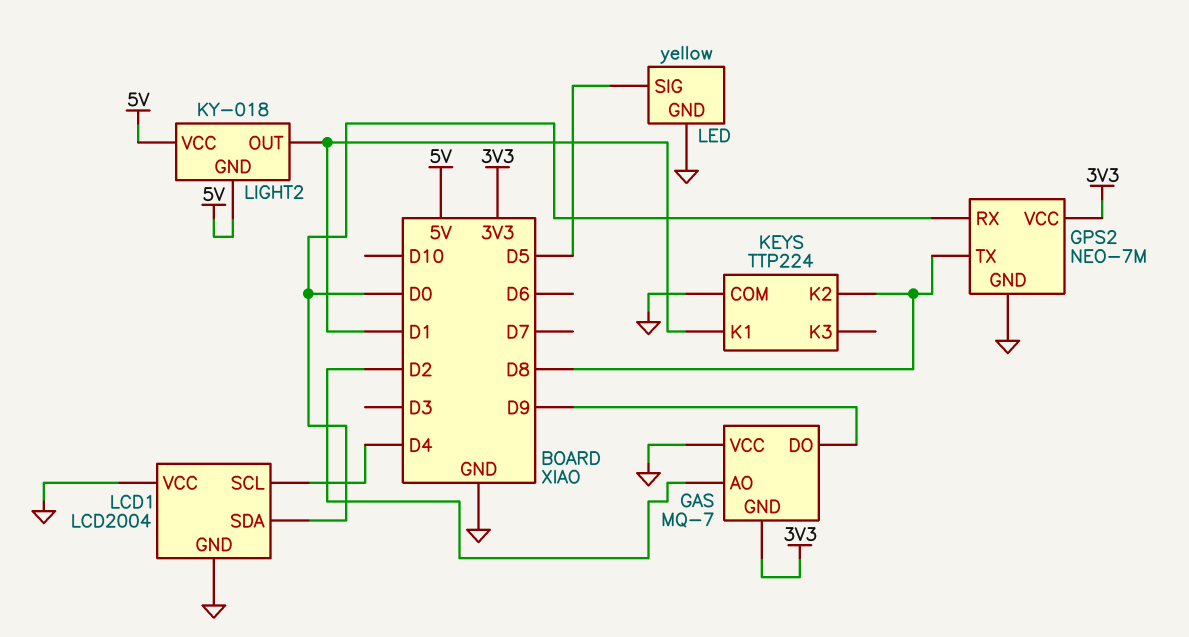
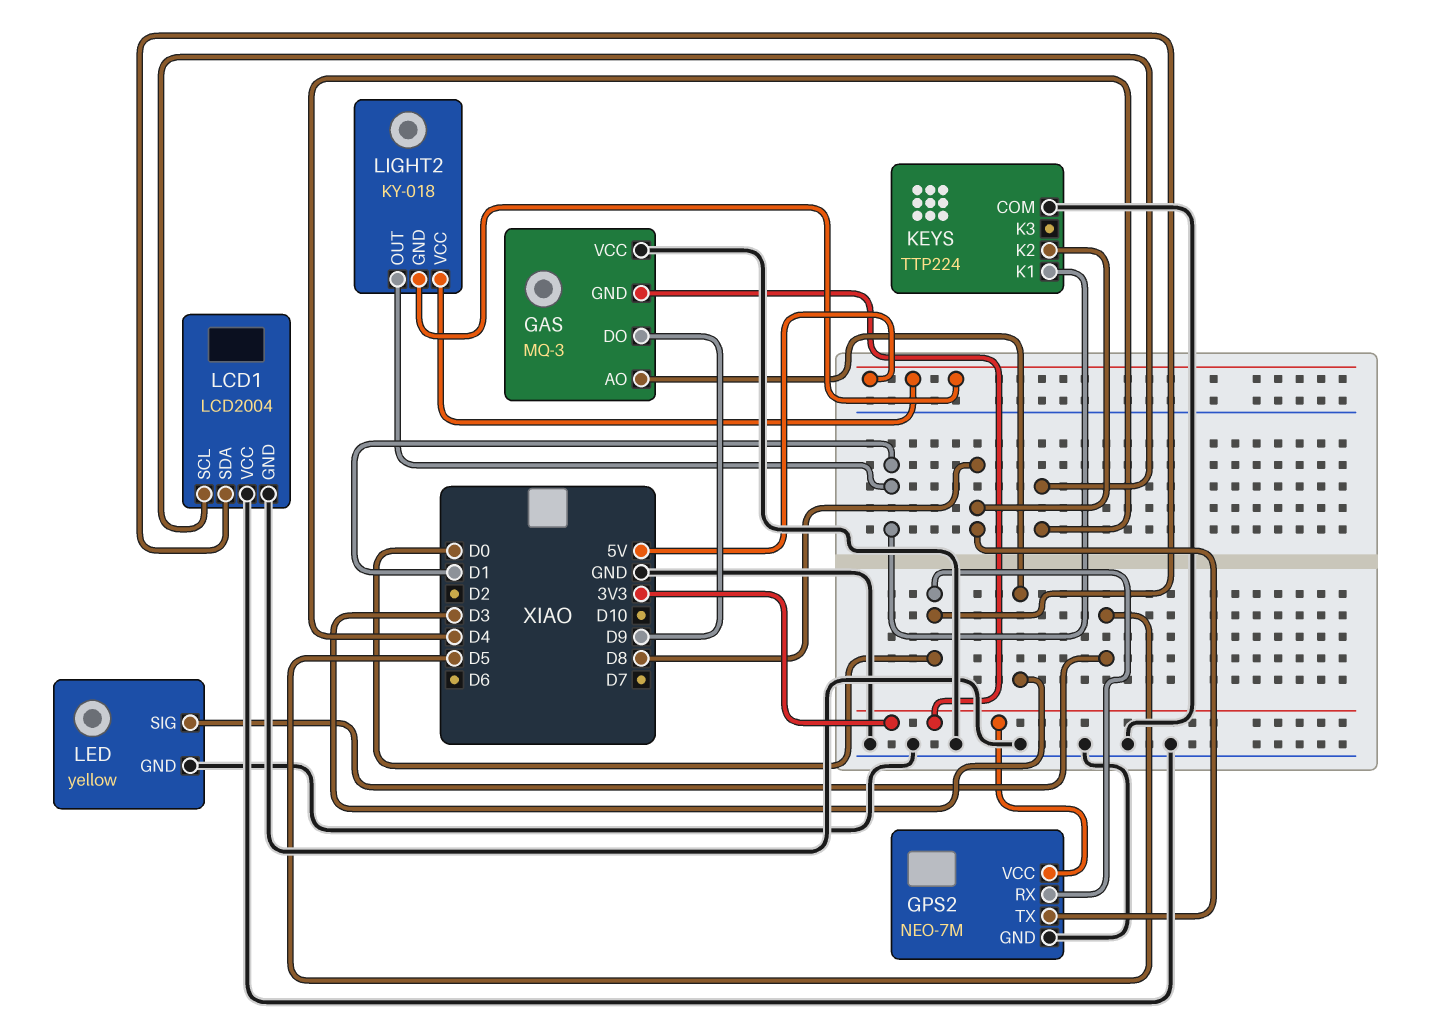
GAS: MQ-7 -> MQ-3
GAS pin AO: D2 -> D3

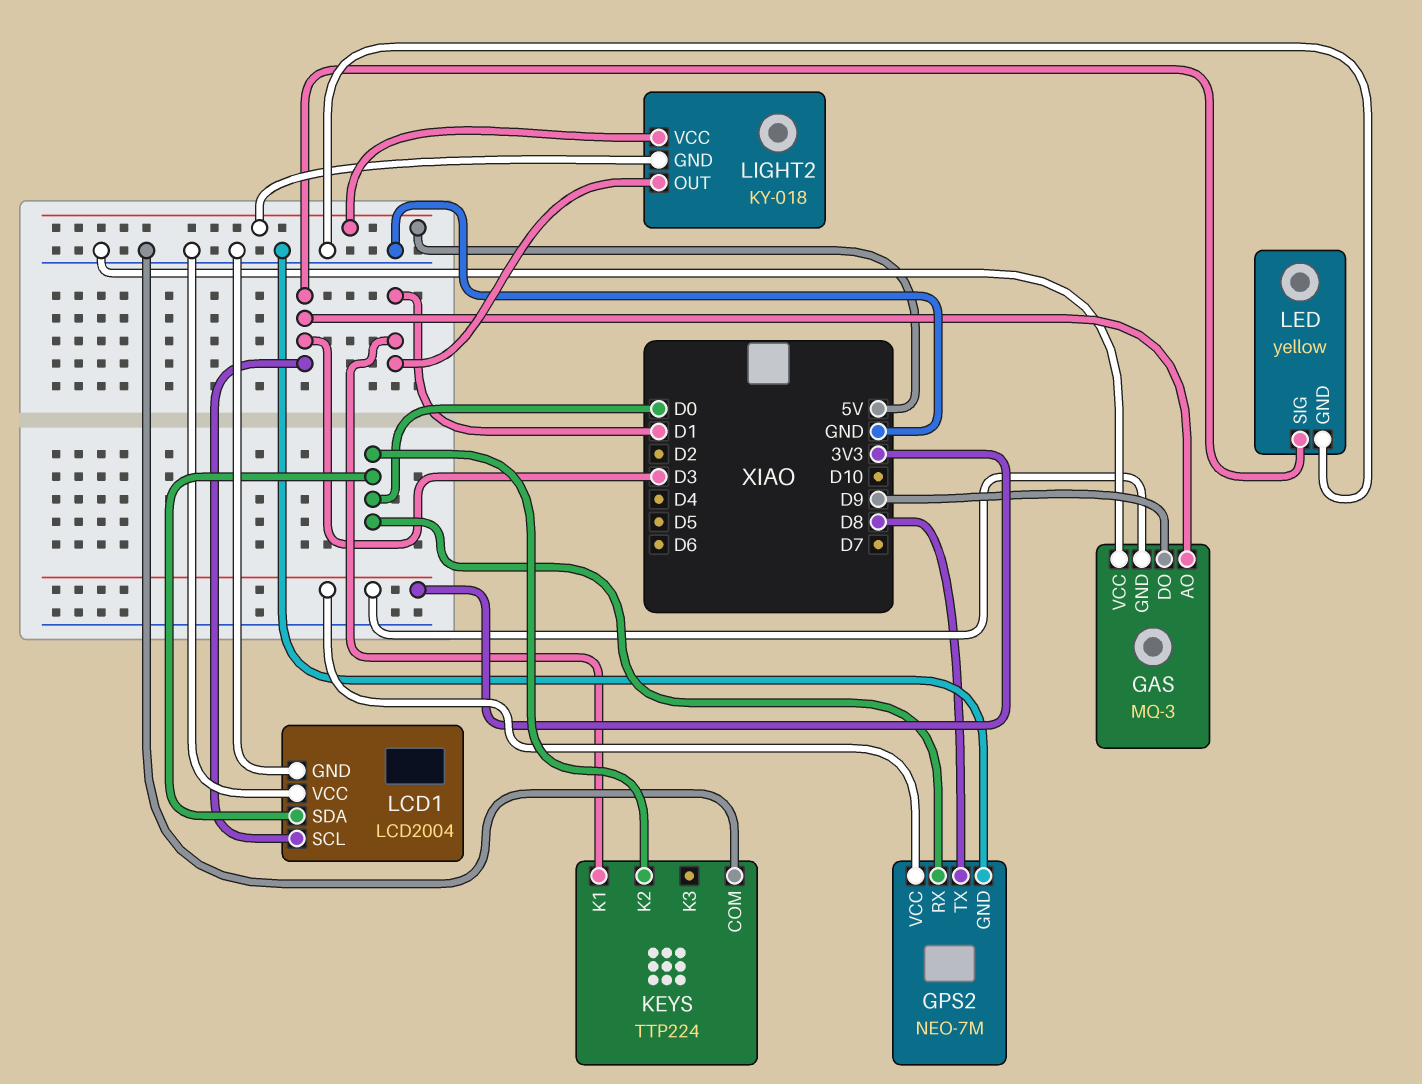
KEYS pin K2: D8 -> D0
LCD1 pin SCL: D4 -> D3
LED pin SIG: D5 -> D3

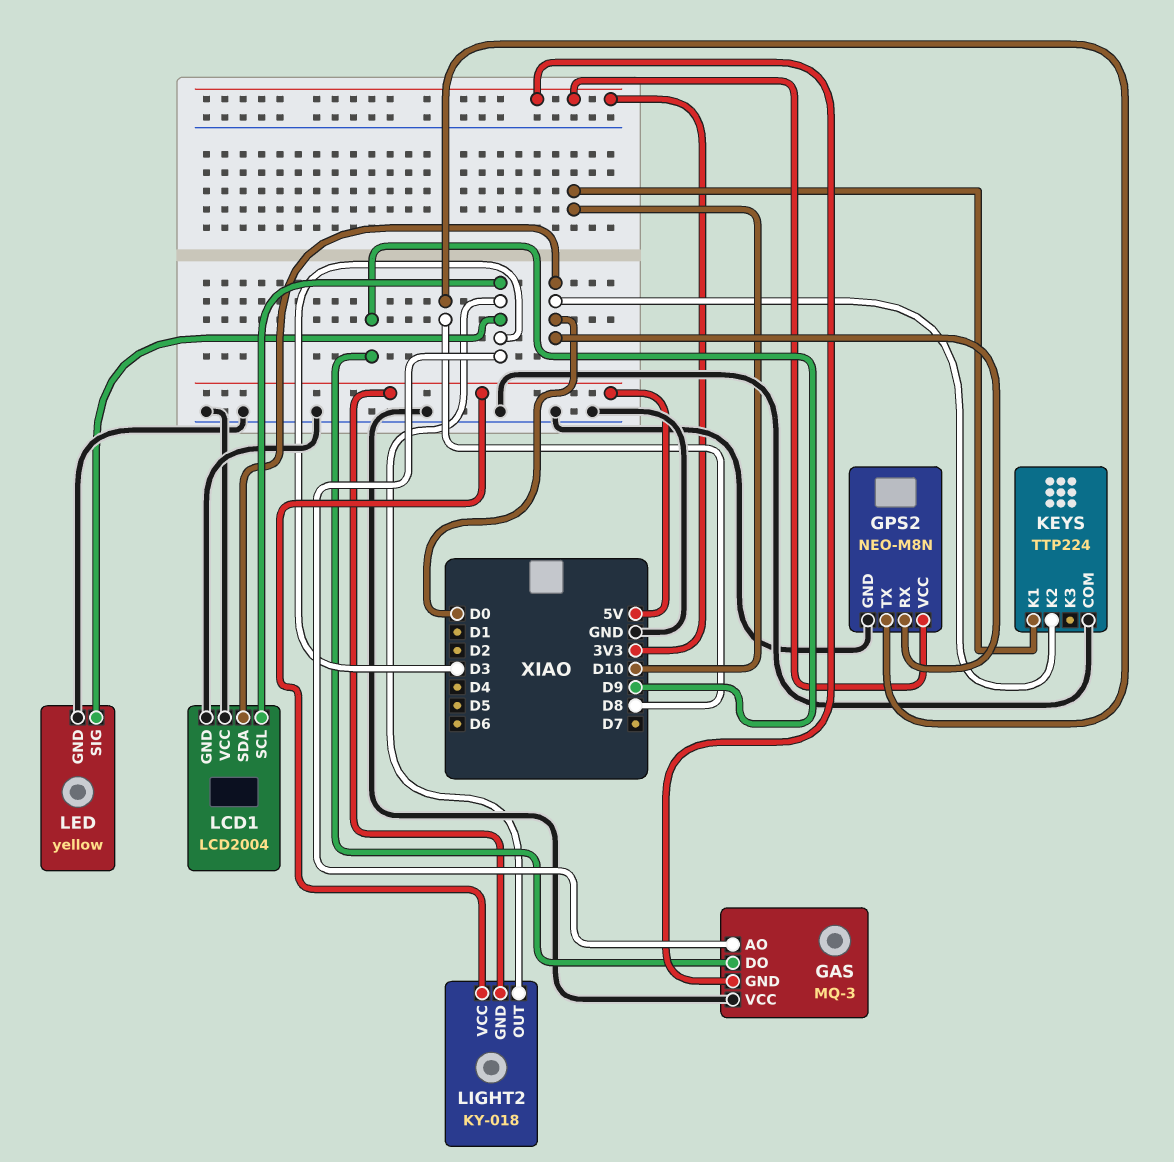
GPS2: NEO-7M -> NEO-M8N
KEYS pin K1: D1 -> D10
LIGHT2 pin OUT: D1 -> D3

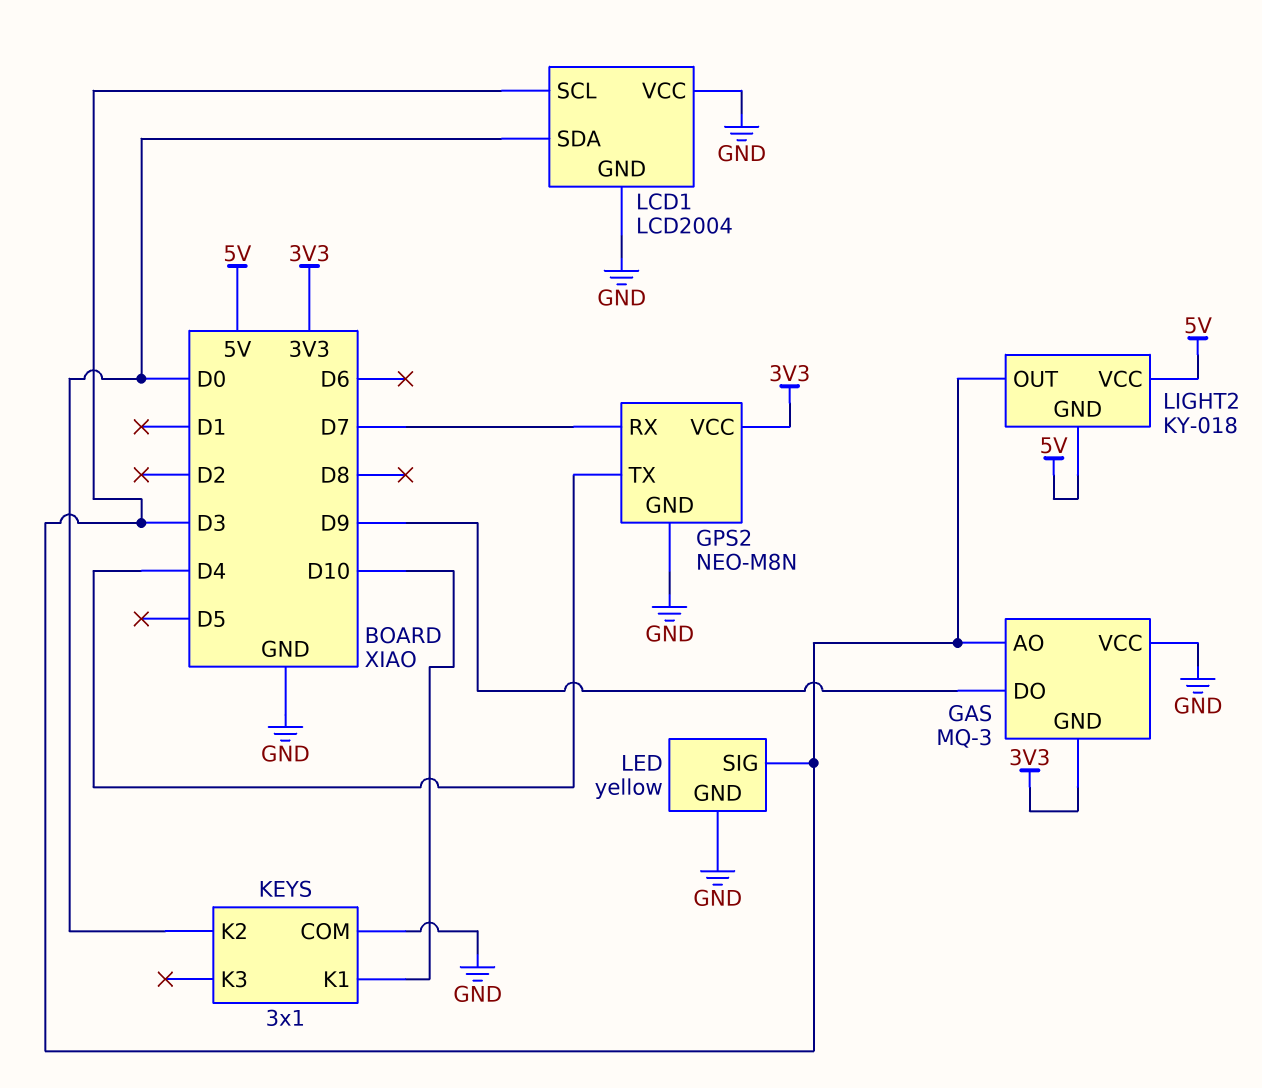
GPS2 pin RX: D0 -> D7
GPS2 pin TX: D8 -> D4
KEYS: TTP224 -> 3x1

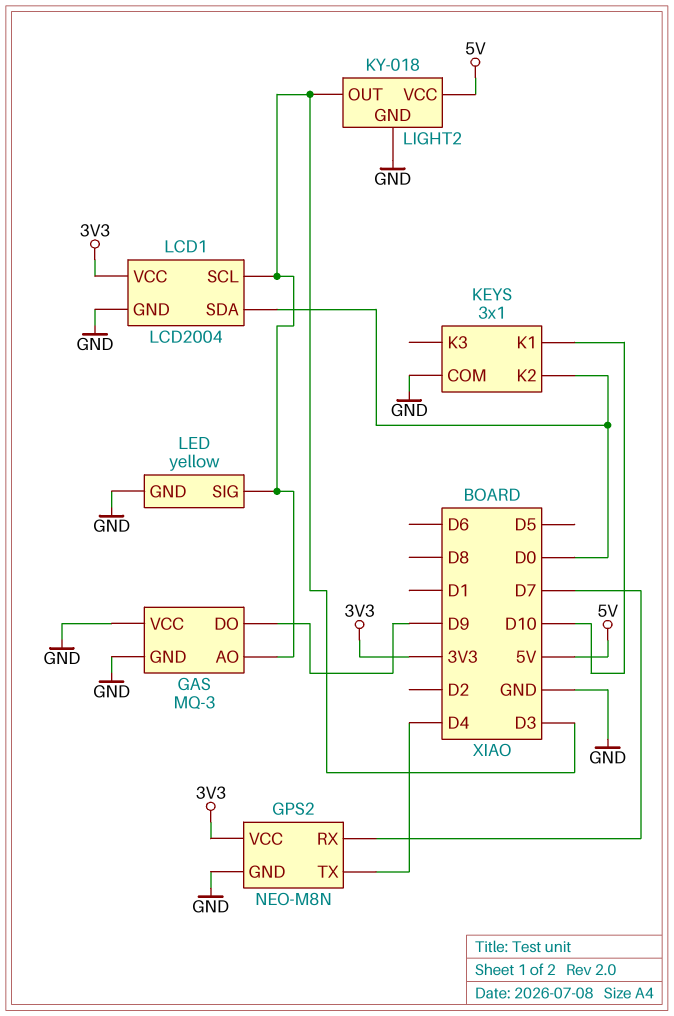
GAS pin GND: 3V3 -> GND
LCD1 pin VCC: GND -> 3V3
LIGHT2 pin GND: 5V -> GND

